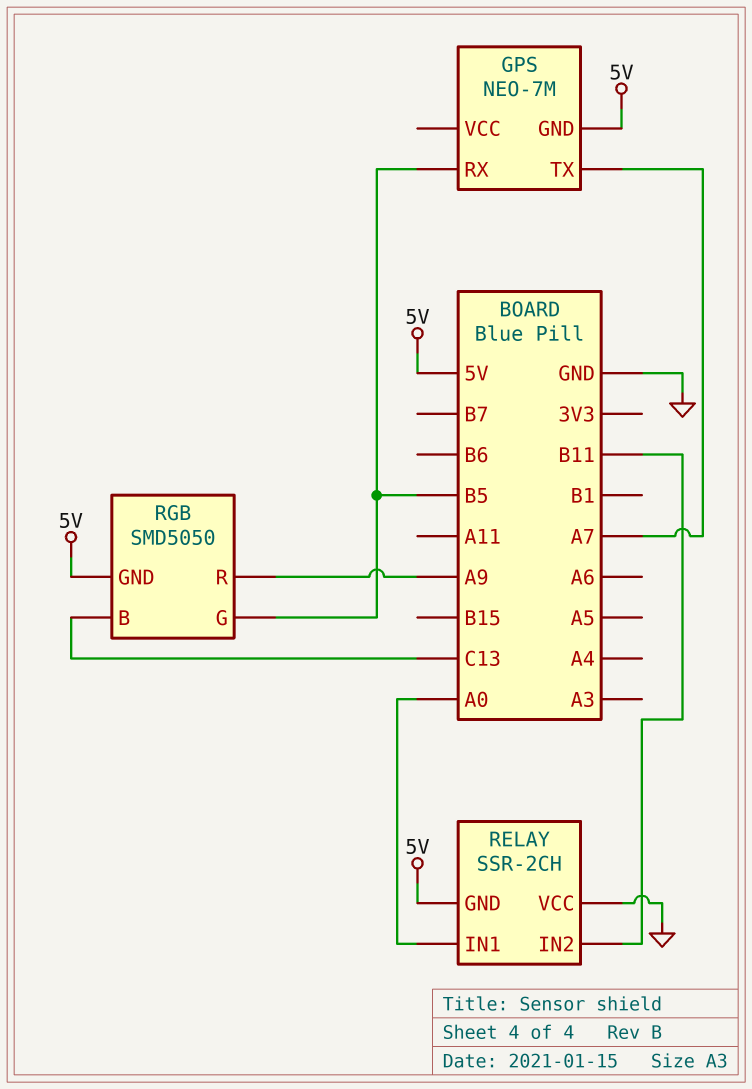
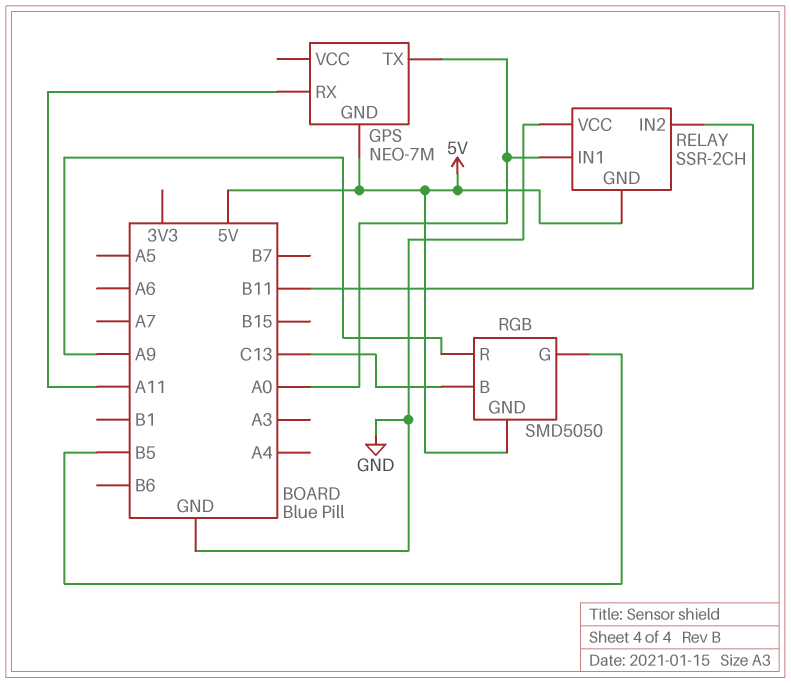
GPS pin RX: B5 -> A11
GPS pin TX: A7 -> A0

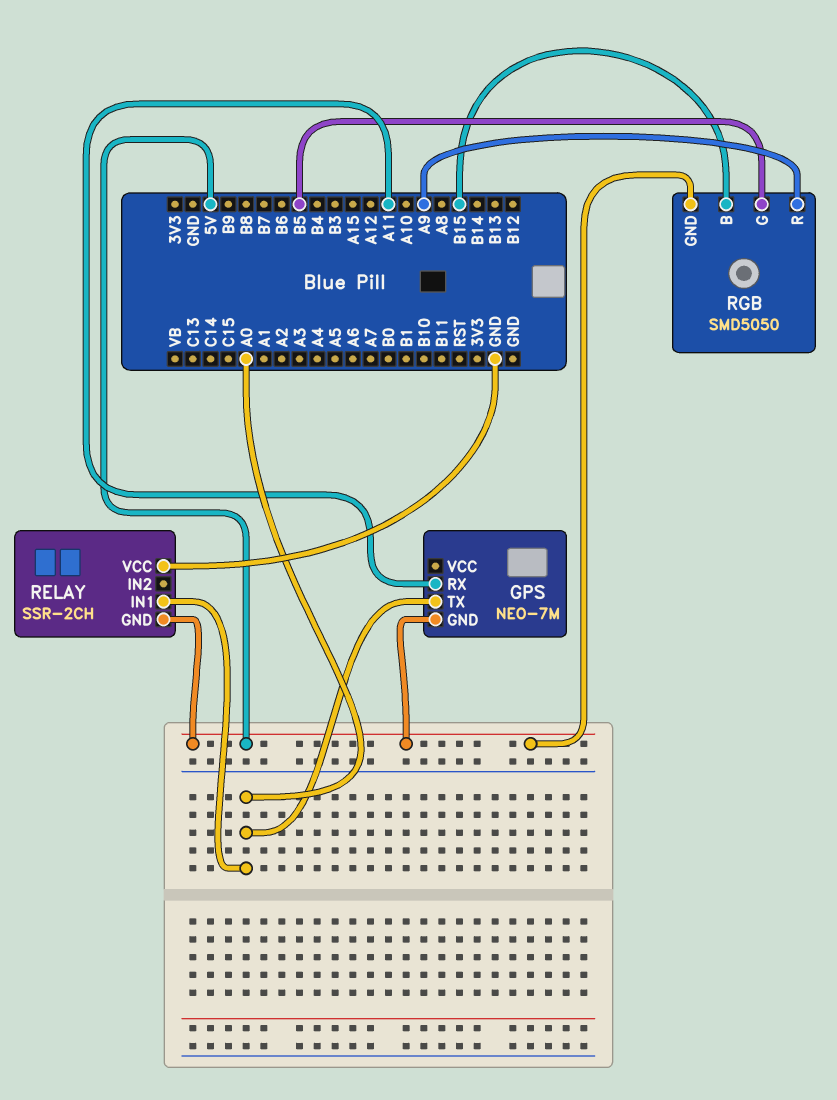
RELAY pin IN2: B11 -> none
RGB pin B: C13 -> B15

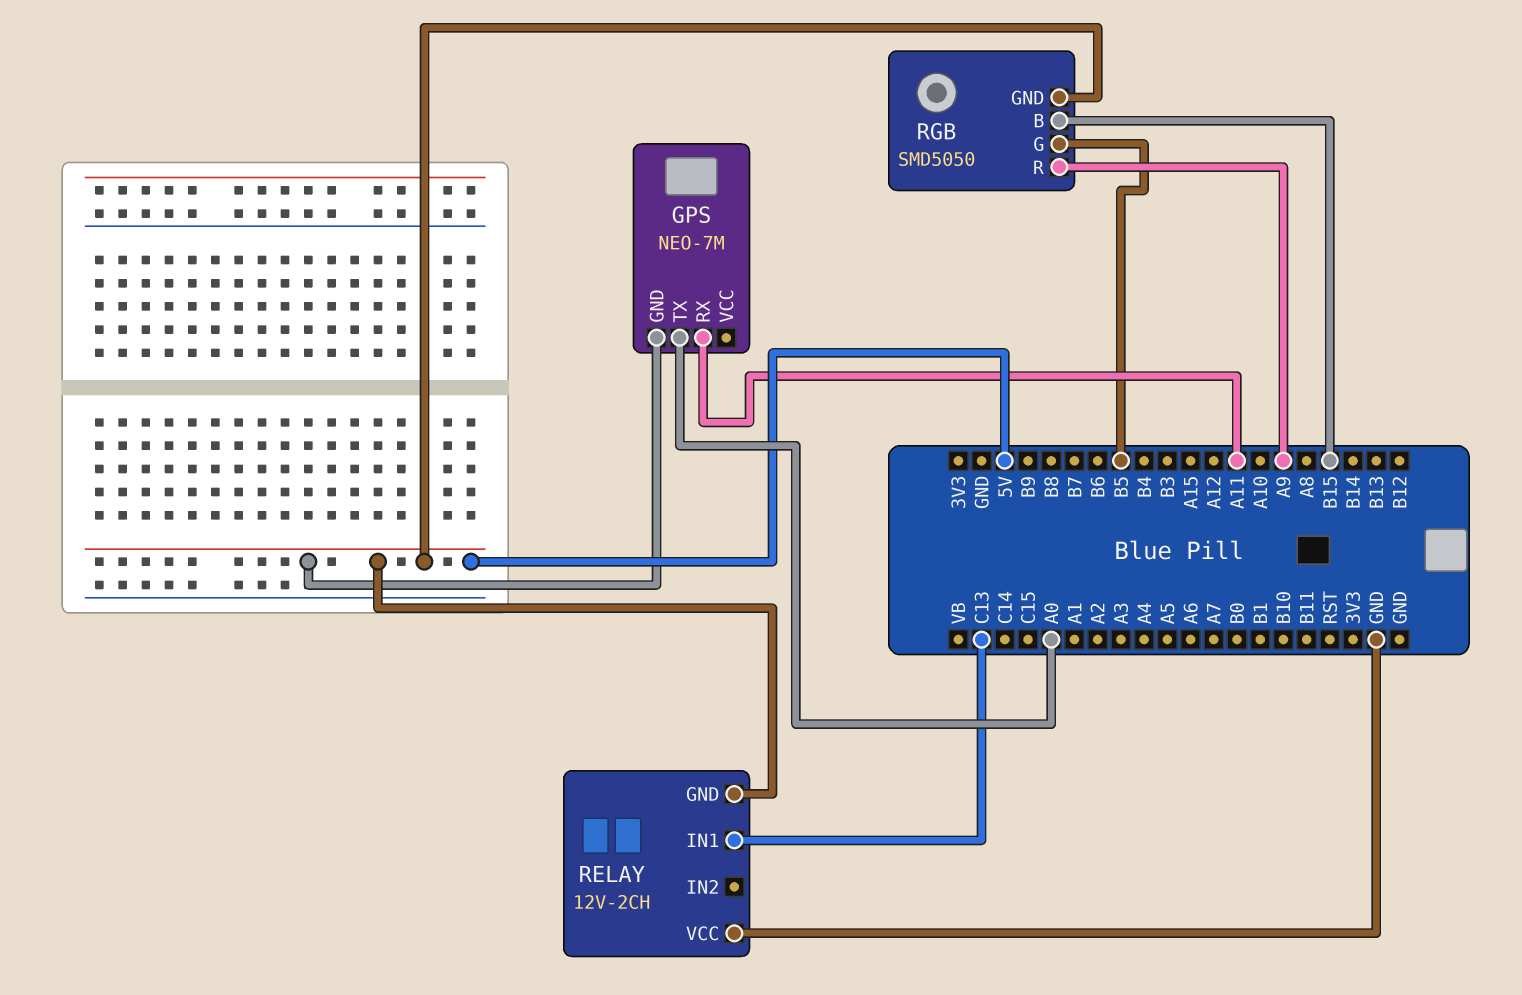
RELAY: SSR-2CH -> 12V-2CH
RELAY pin IN1: A0 -> C13

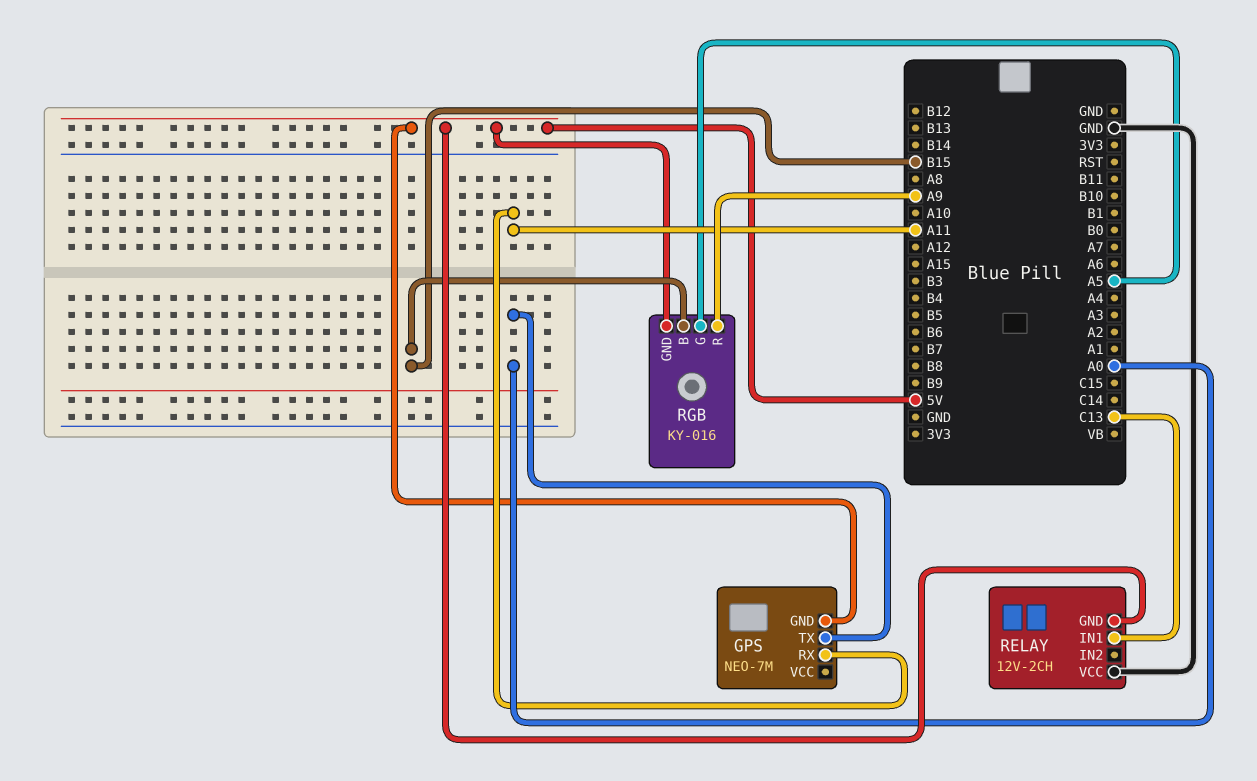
RGB: SMD5050 -> KY-016
RGB pin G: B5 -> A5

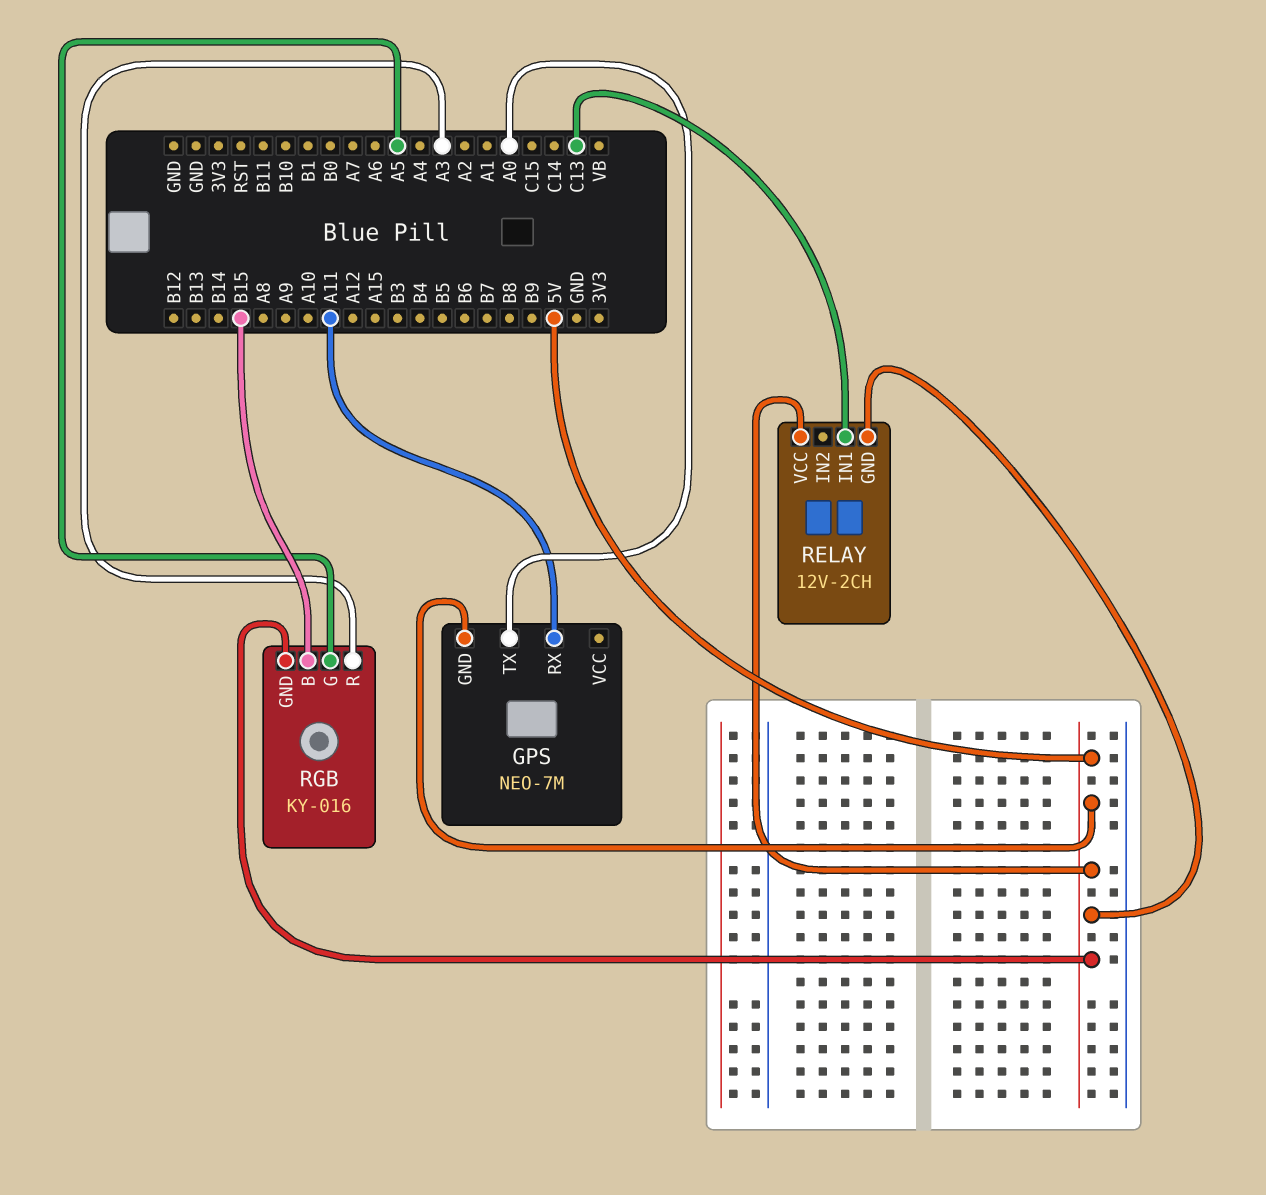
RELAY pin VCC: GND -> 5V
RGB pin R: A9 -> A3

